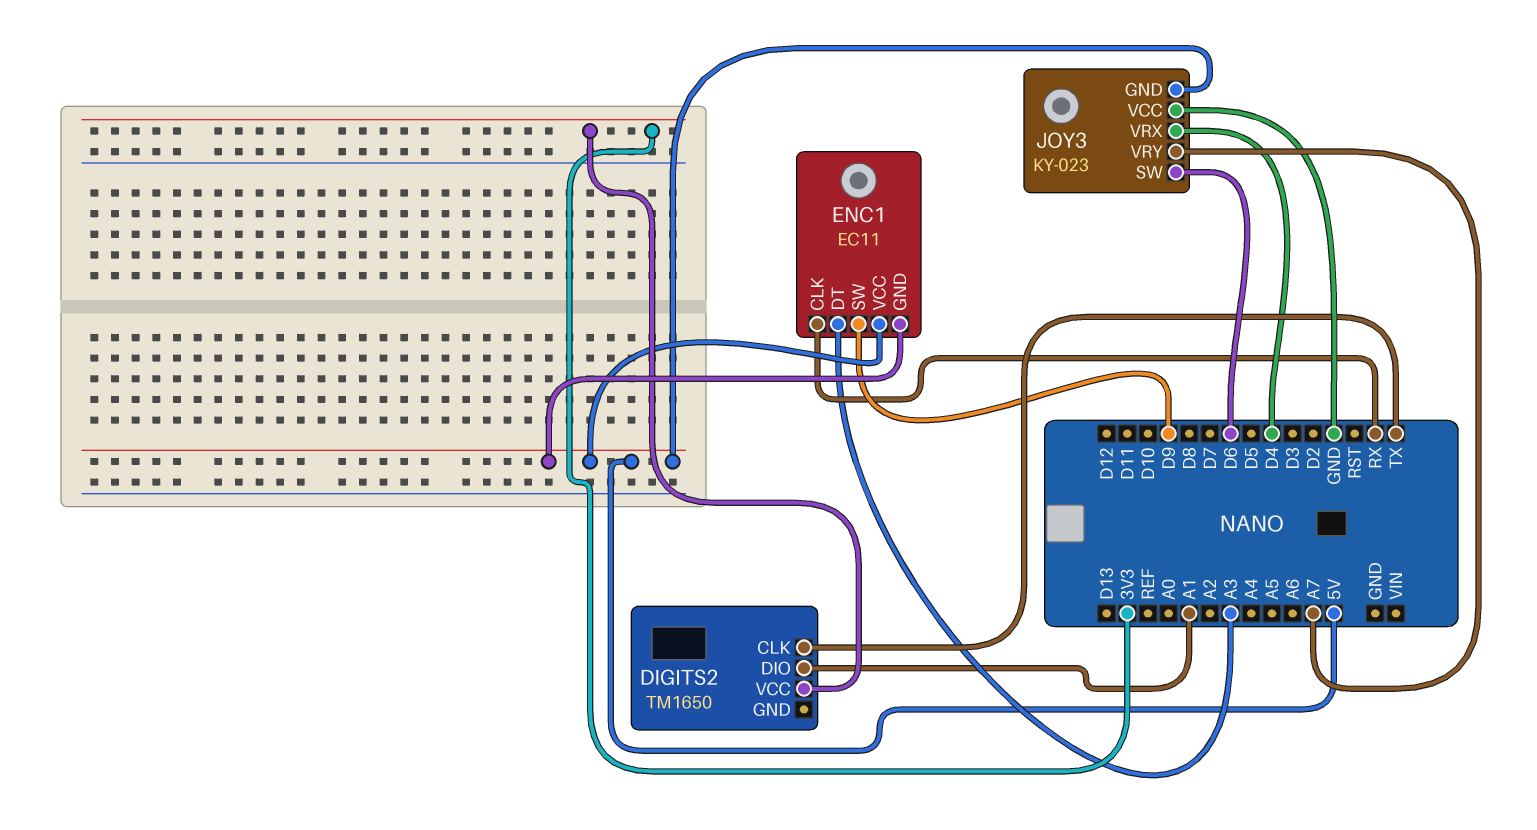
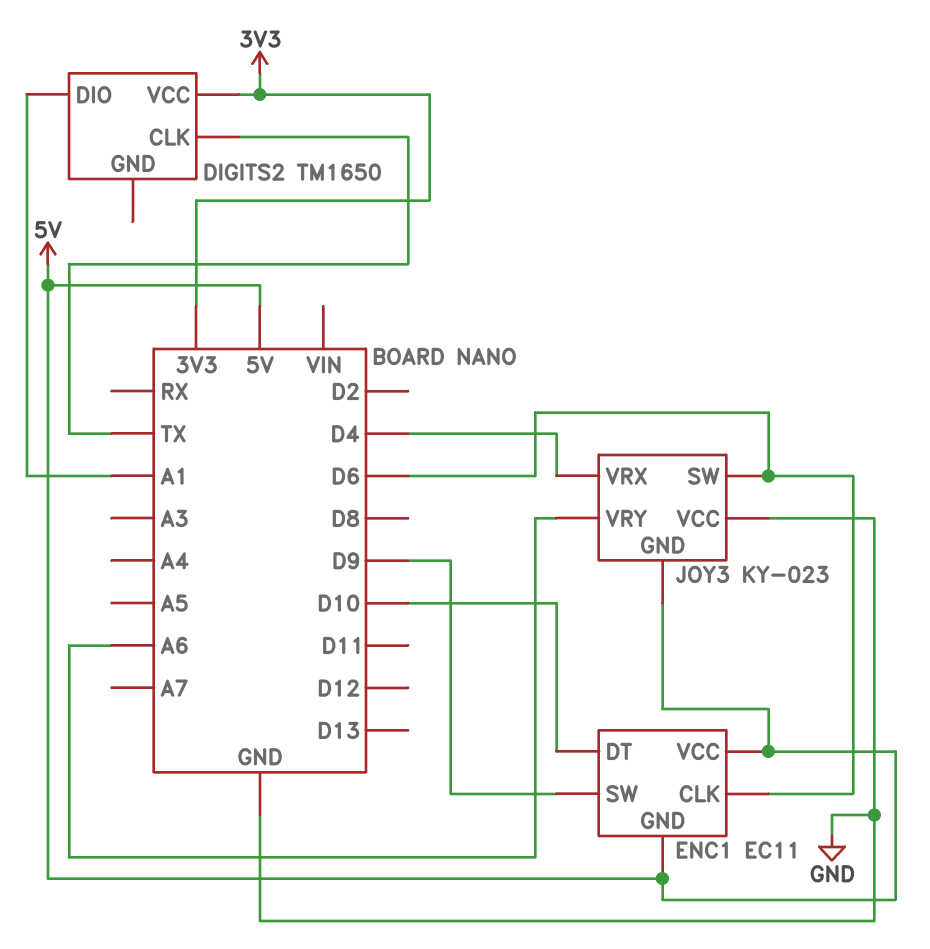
ENC1 pin CLK: RX -> D6
ENC1 pin DT: A3 -> D10
JOY3 pin VRY: A7 -> A6

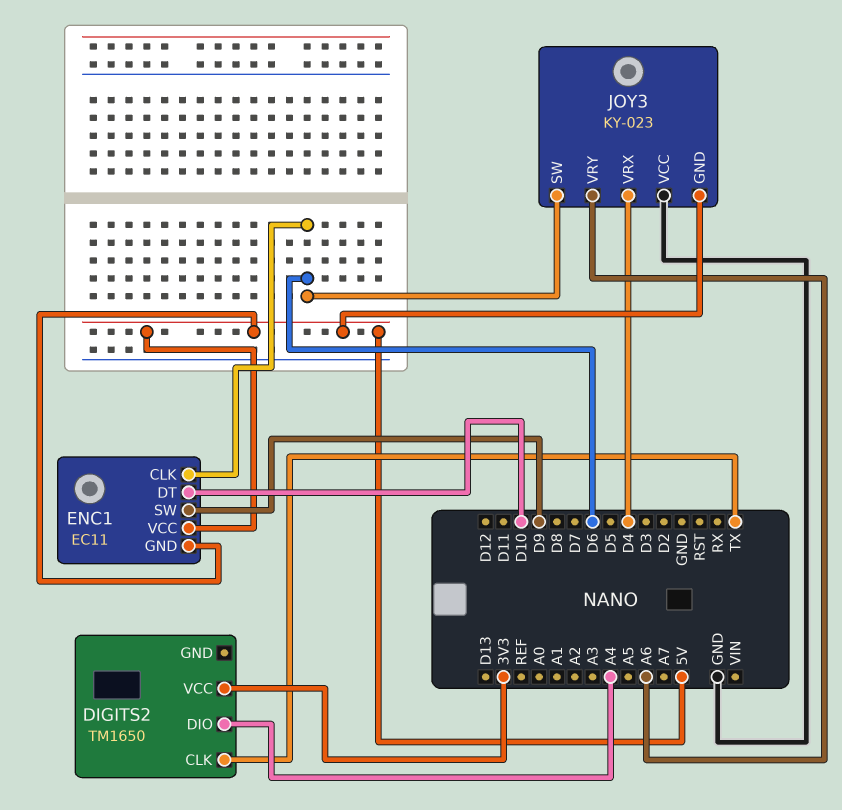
DIGITS2 pin DIO: A1 -> A4

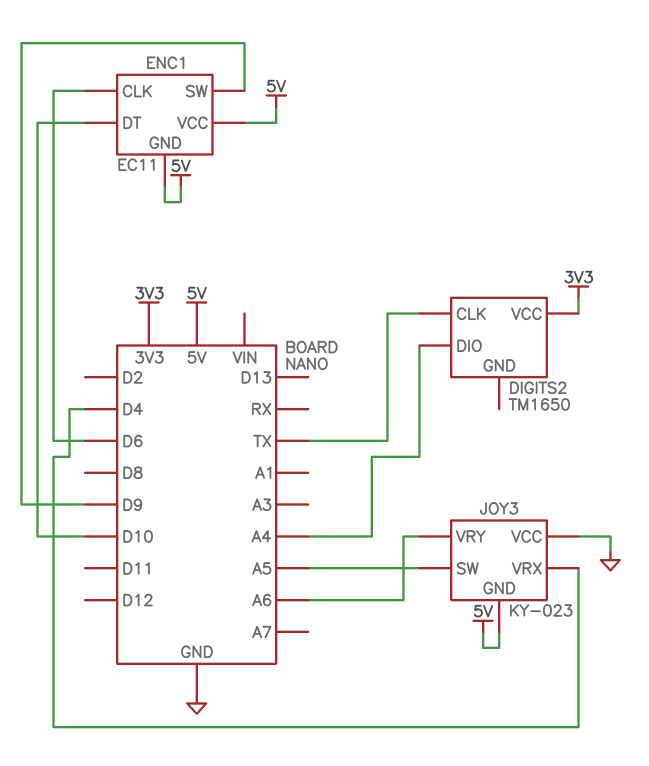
JOY3 pin SW: D6 -> A5

